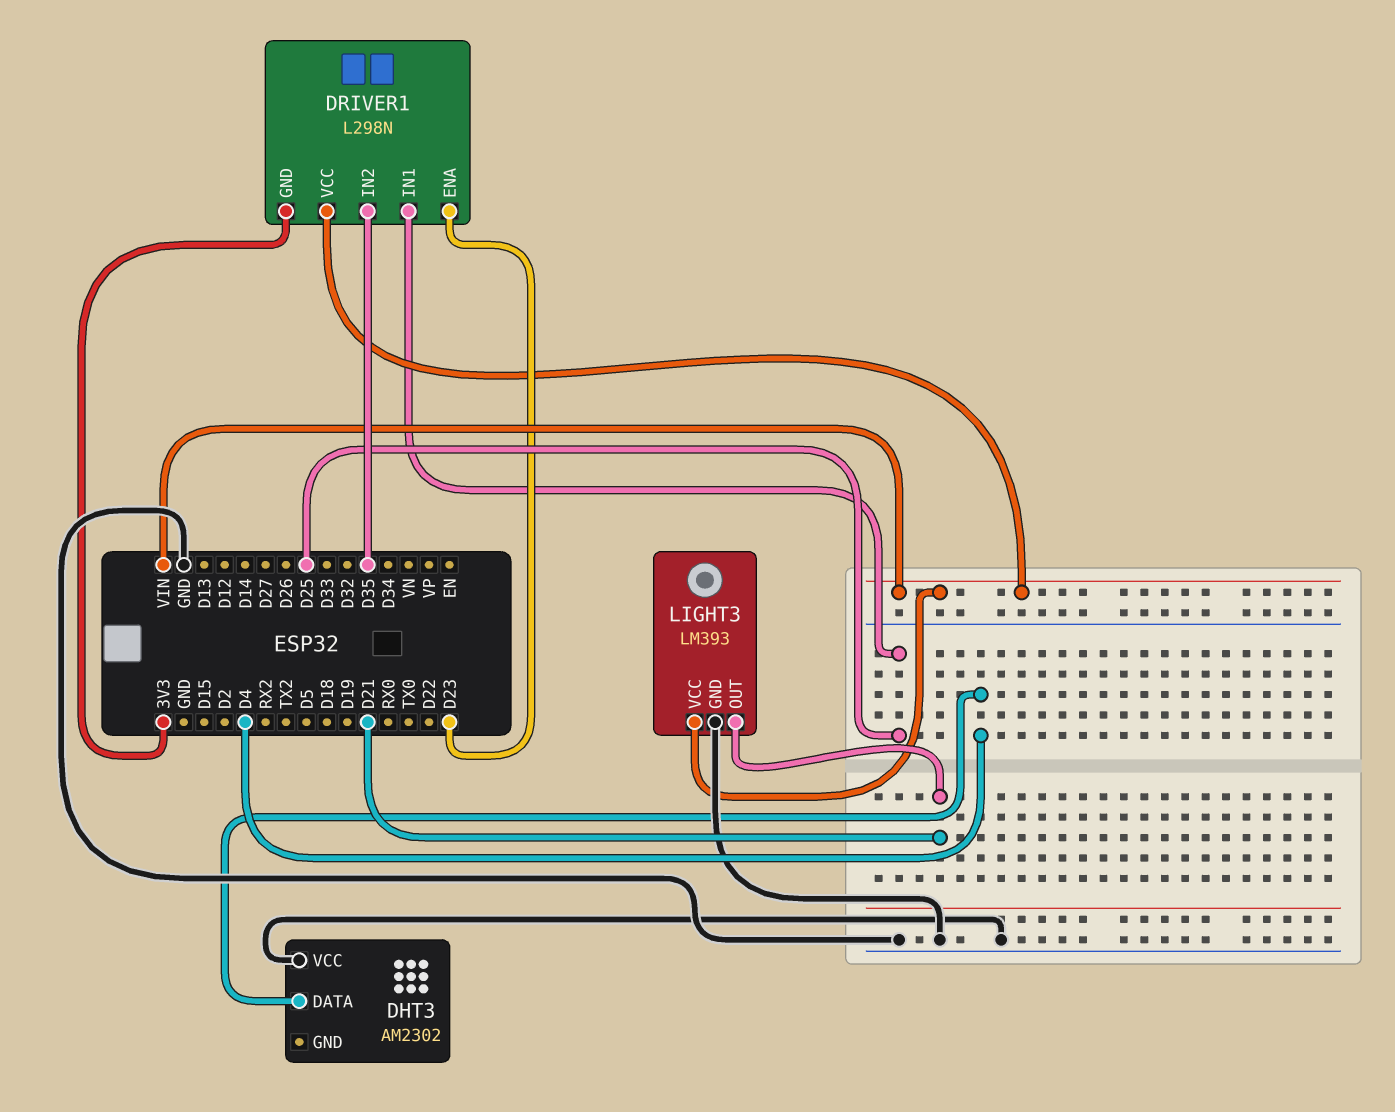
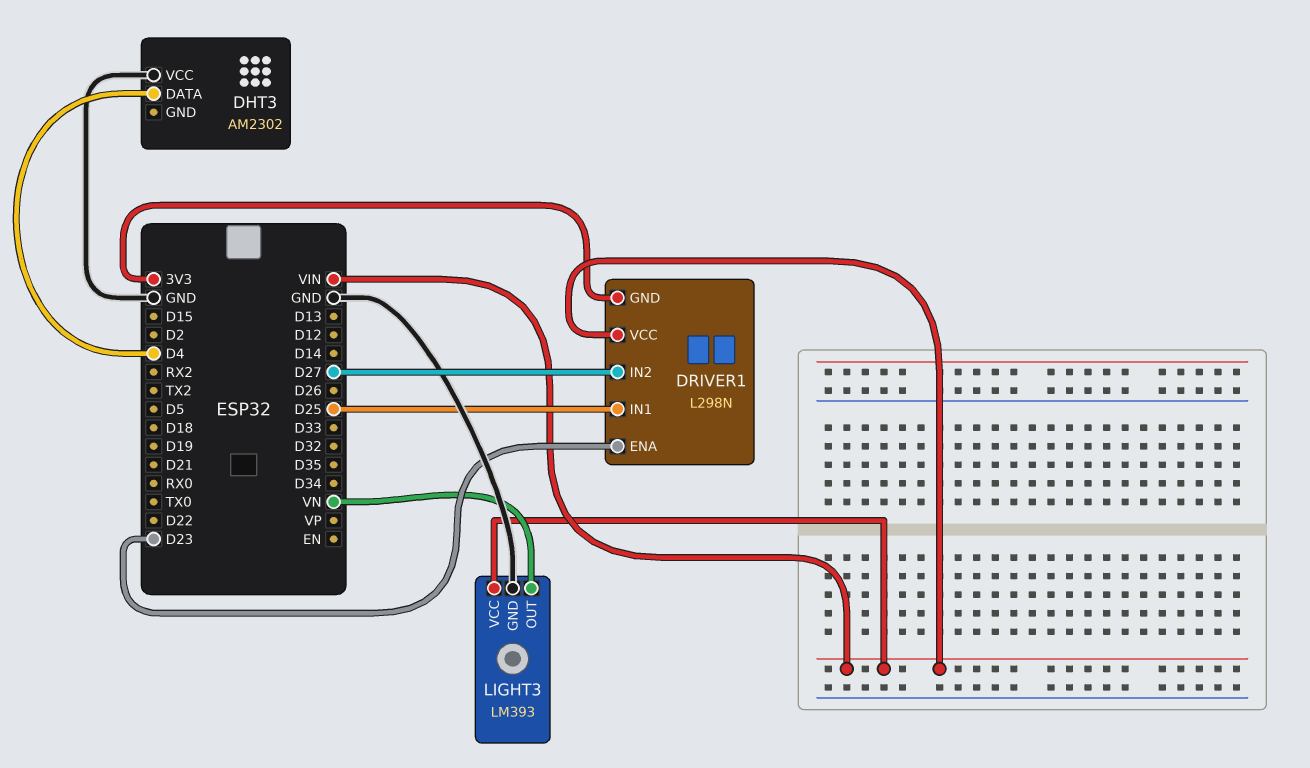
DRIVER1 pin IN2: D35 -> D27
LIGHT3 pin OUT: D21 -> VN

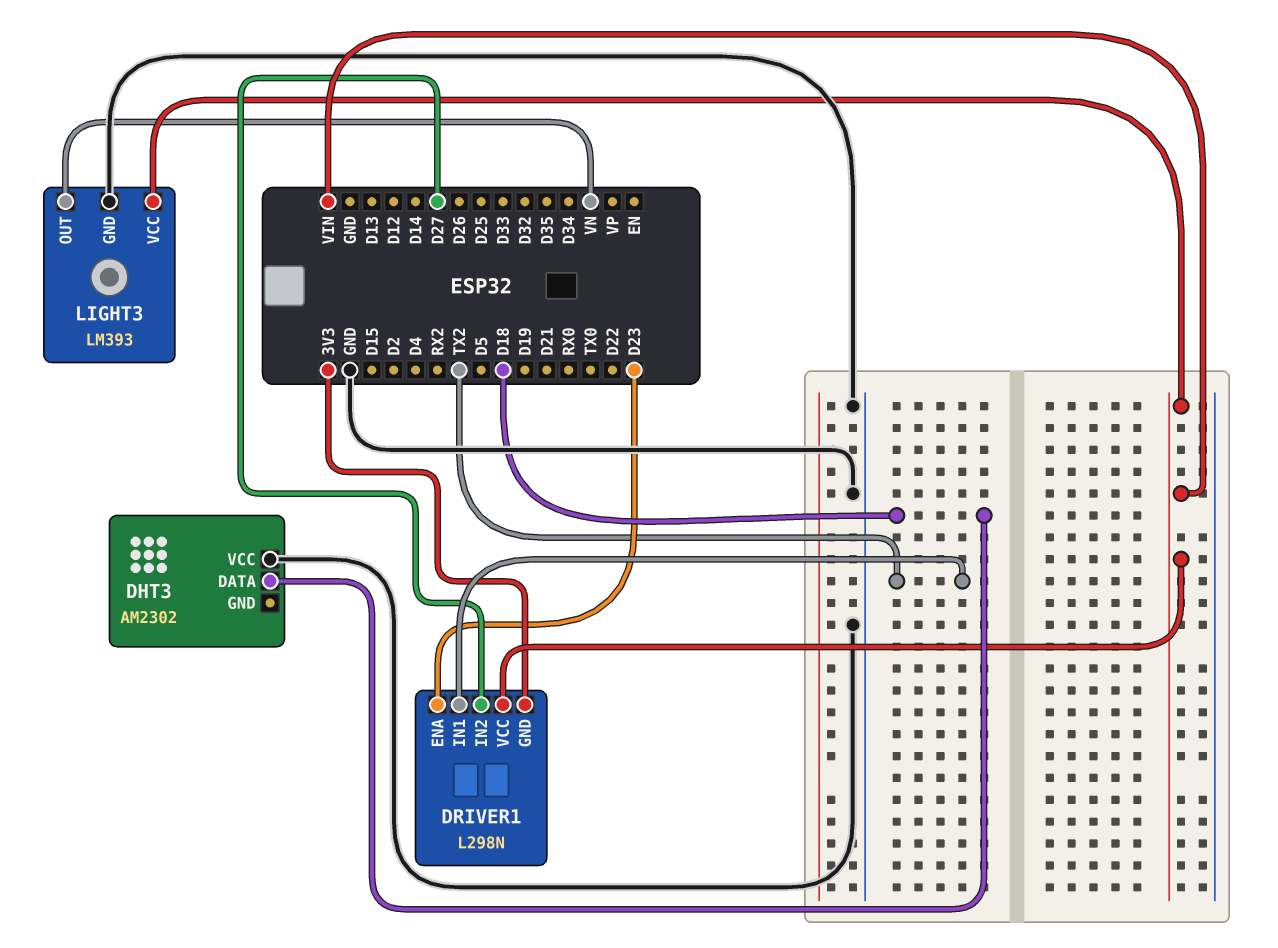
DHT3 pin DATA: D4 -> D18
DRIVER1 pin IN1: D25 -> TX2

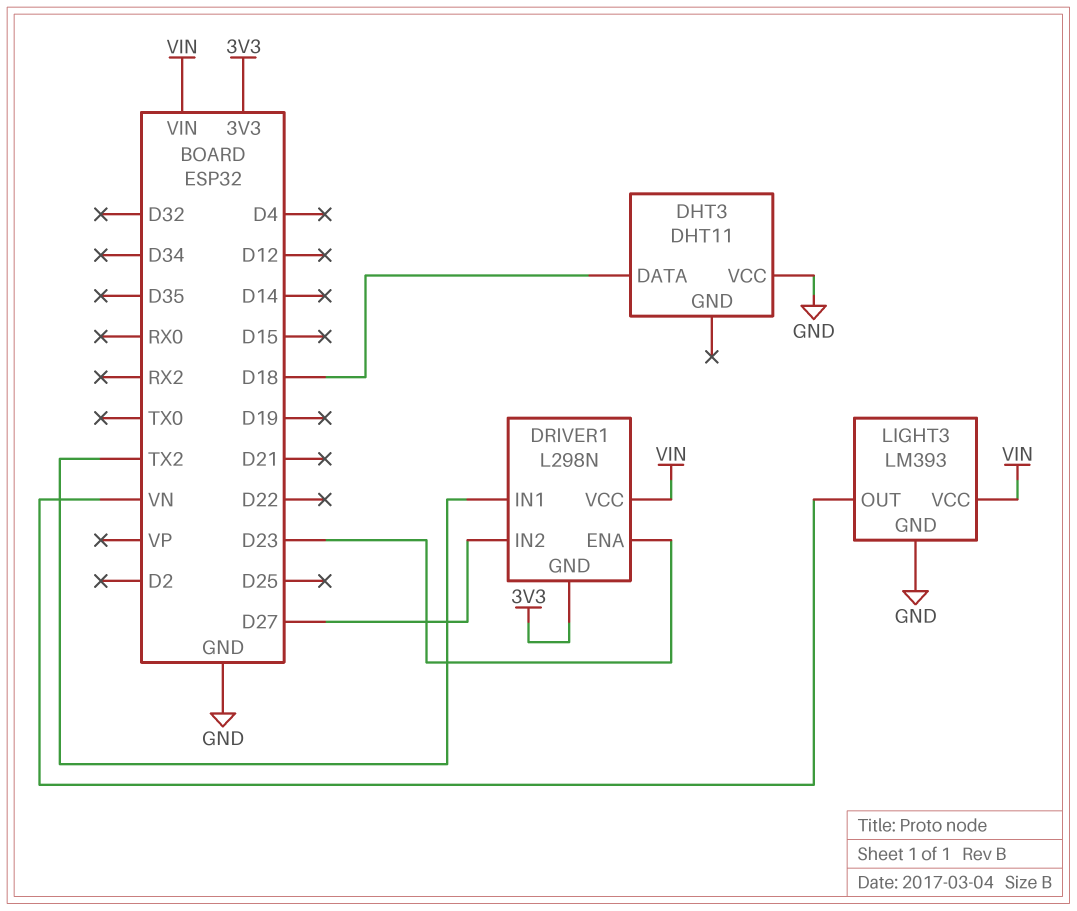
DHT3: AM2302 -> DHT11

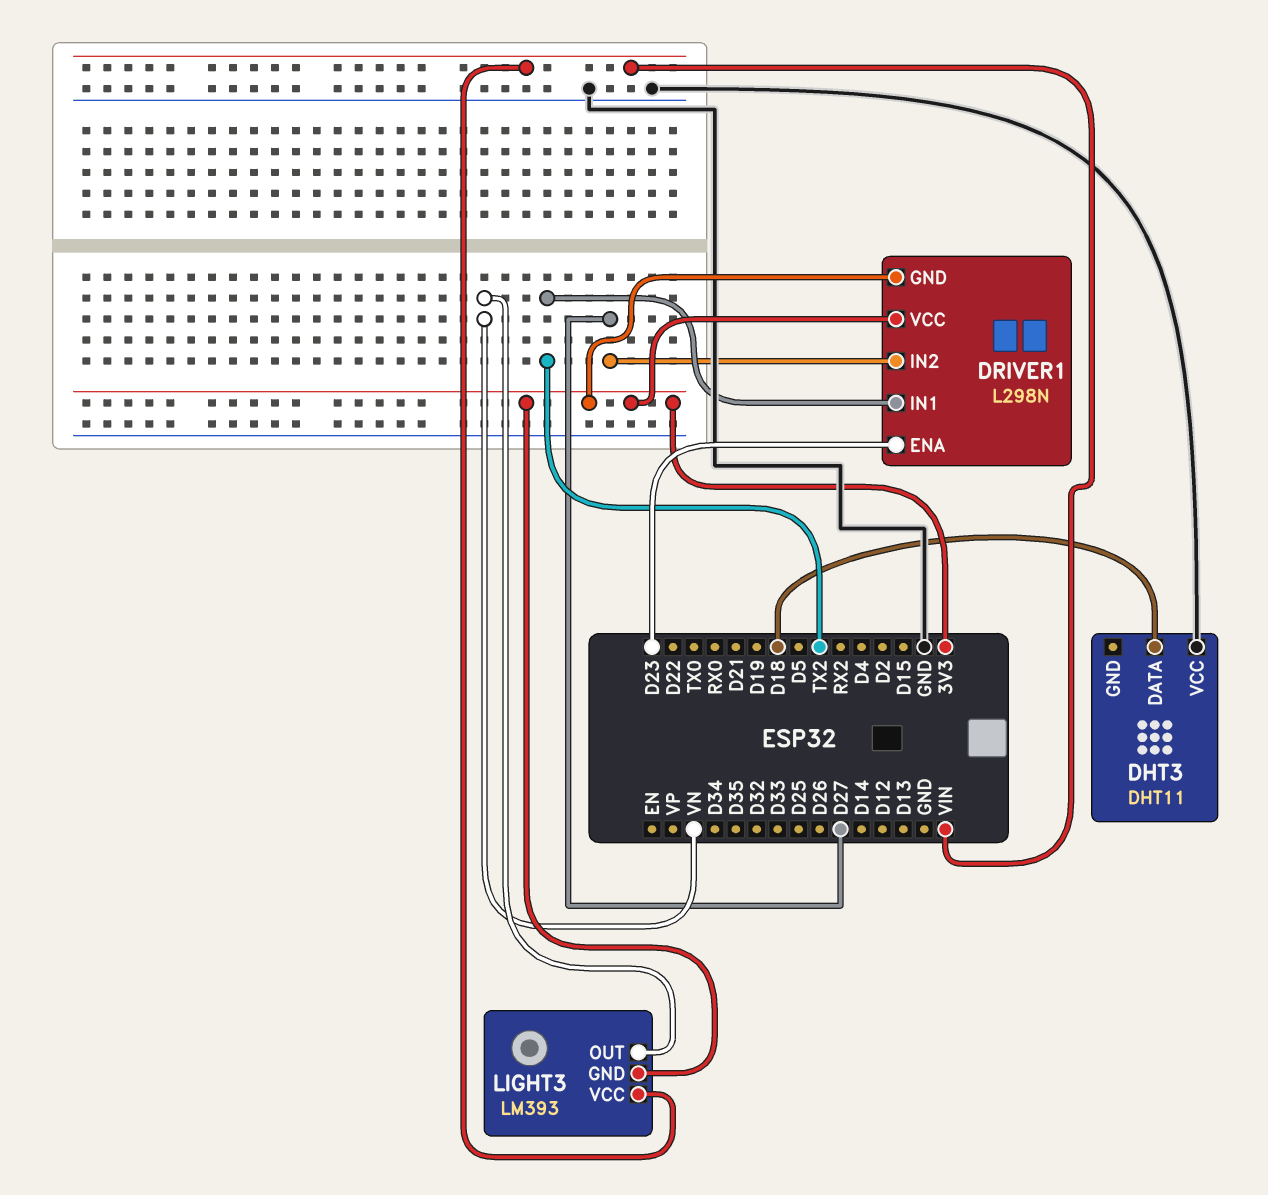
DRIVER1 pin VCC: VIN -> 3V3
LIGHT3 pin GND: GND -> 3V3

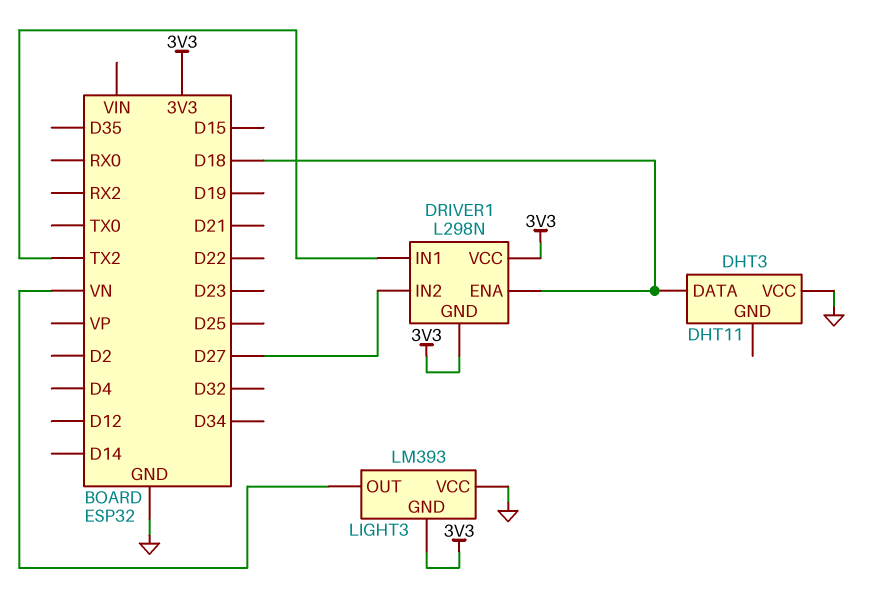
DRIVER1 pin ENA: D23 -> D18
LIGHT3 pin VCC: VIN -> GND

